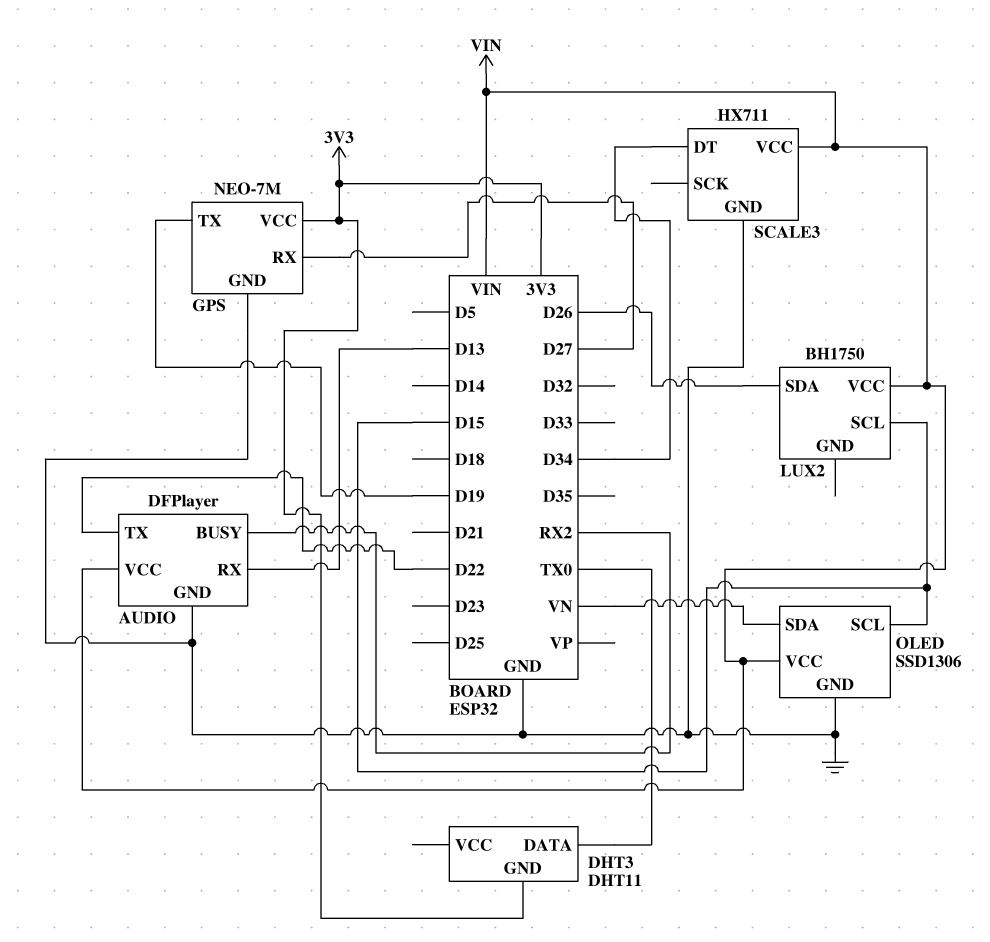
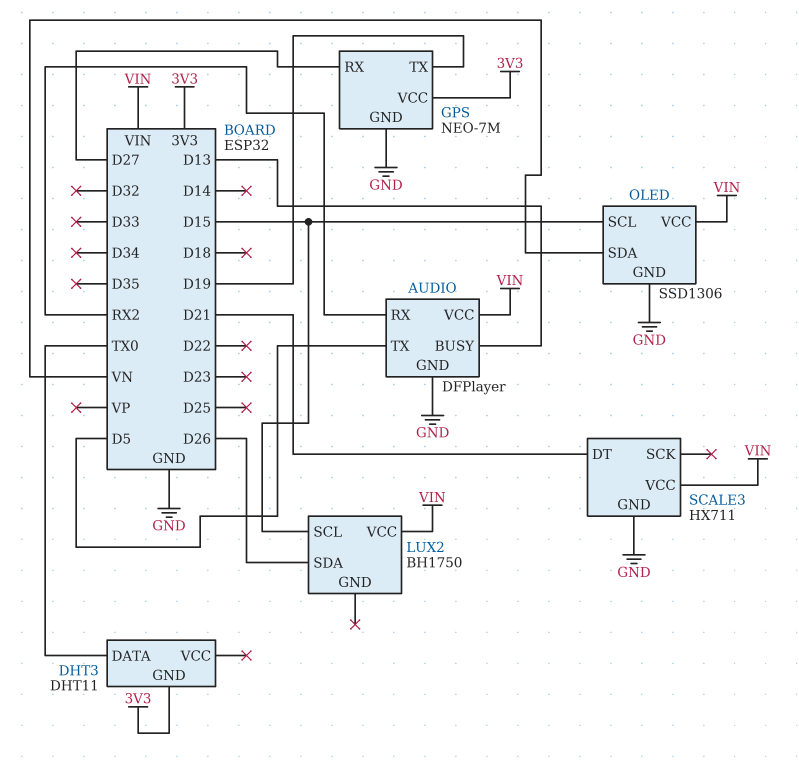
AUDIO pin BUSY: RX2 -> D13
AUDIO pin RX: D13 -> RX2
AUDIO pin TX: D22 -> D5
SCALE3 pin DT: D34 -> D21

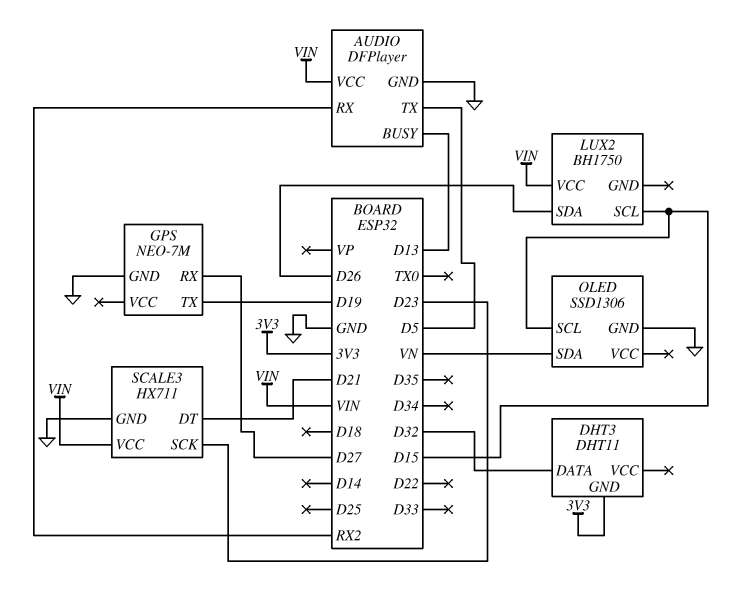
DHT3 pin DATA: TX0 -> D32
GPS pin VCC: 3V3 -> none
OLED pin VCC: VIN -> none
SCALE3 pin SCK: none -> D23

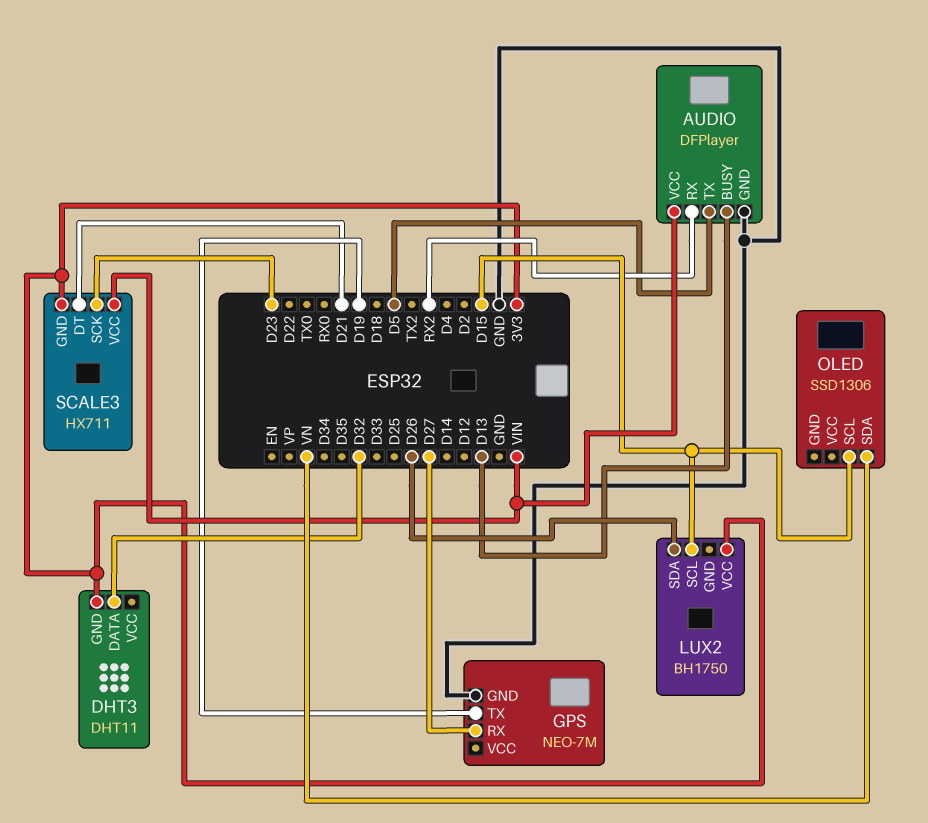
LUX2 pin VCC: VIN -> 3V3
OLED pin GND: GND -> none
SCALE3 pin GND: GND -> 3V3

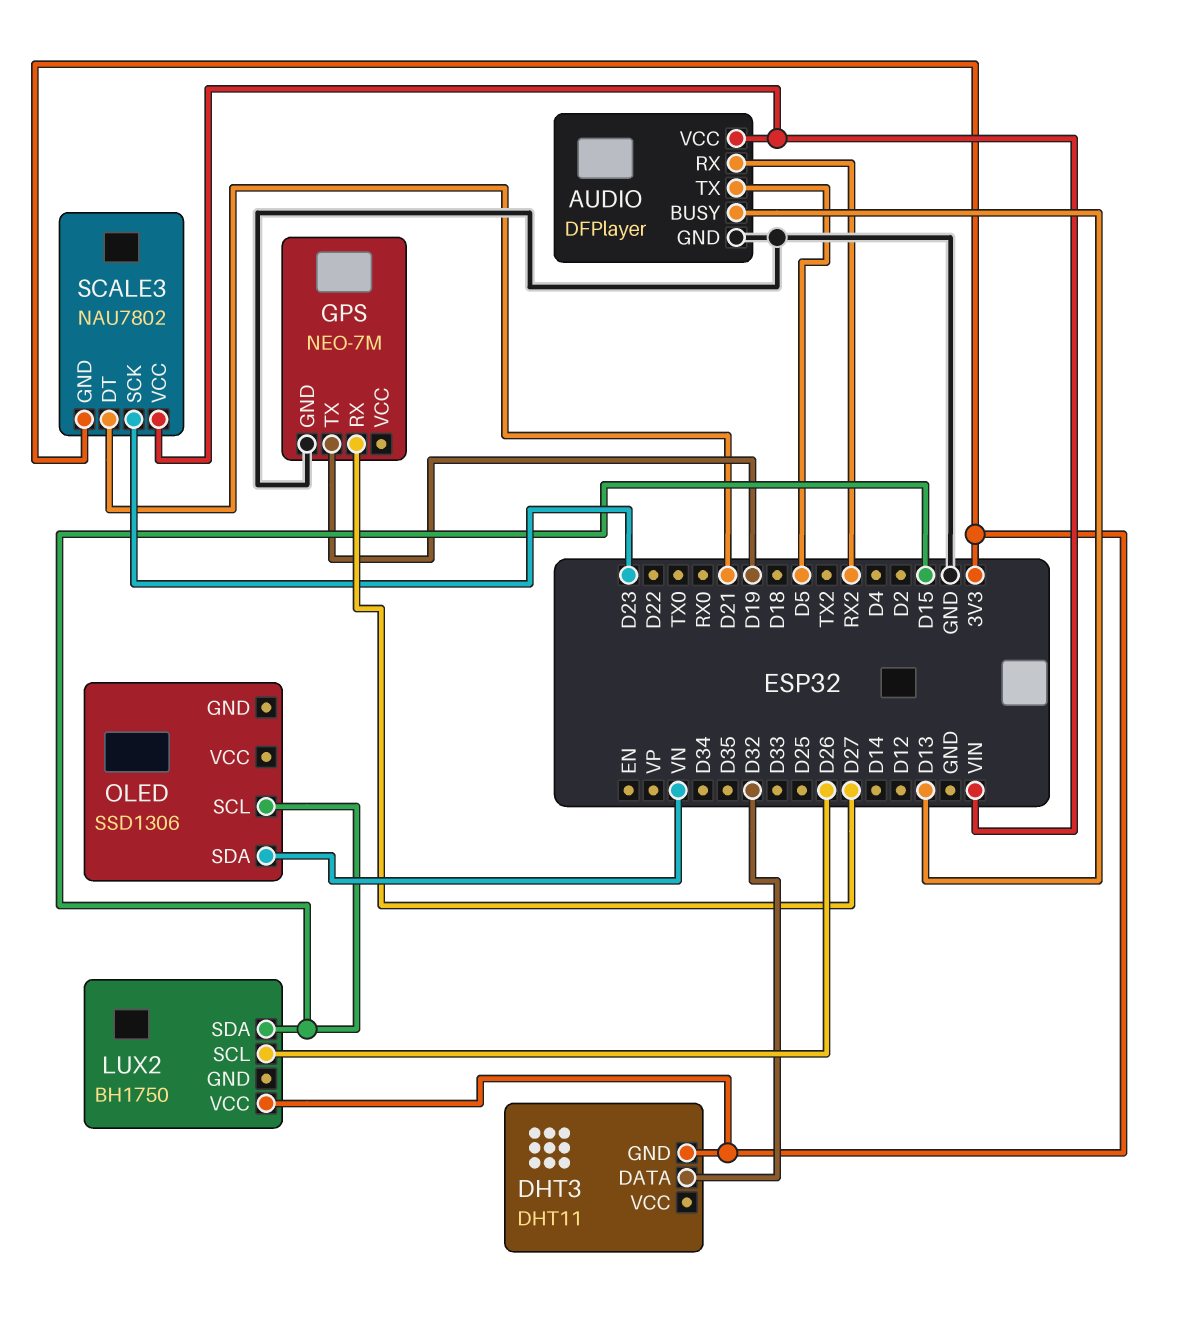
LUX2 pin SCL: D15 -> D26
LUX2 pin SDA: D26 -> D15
SCALE3: HX711 -> NAU7802

